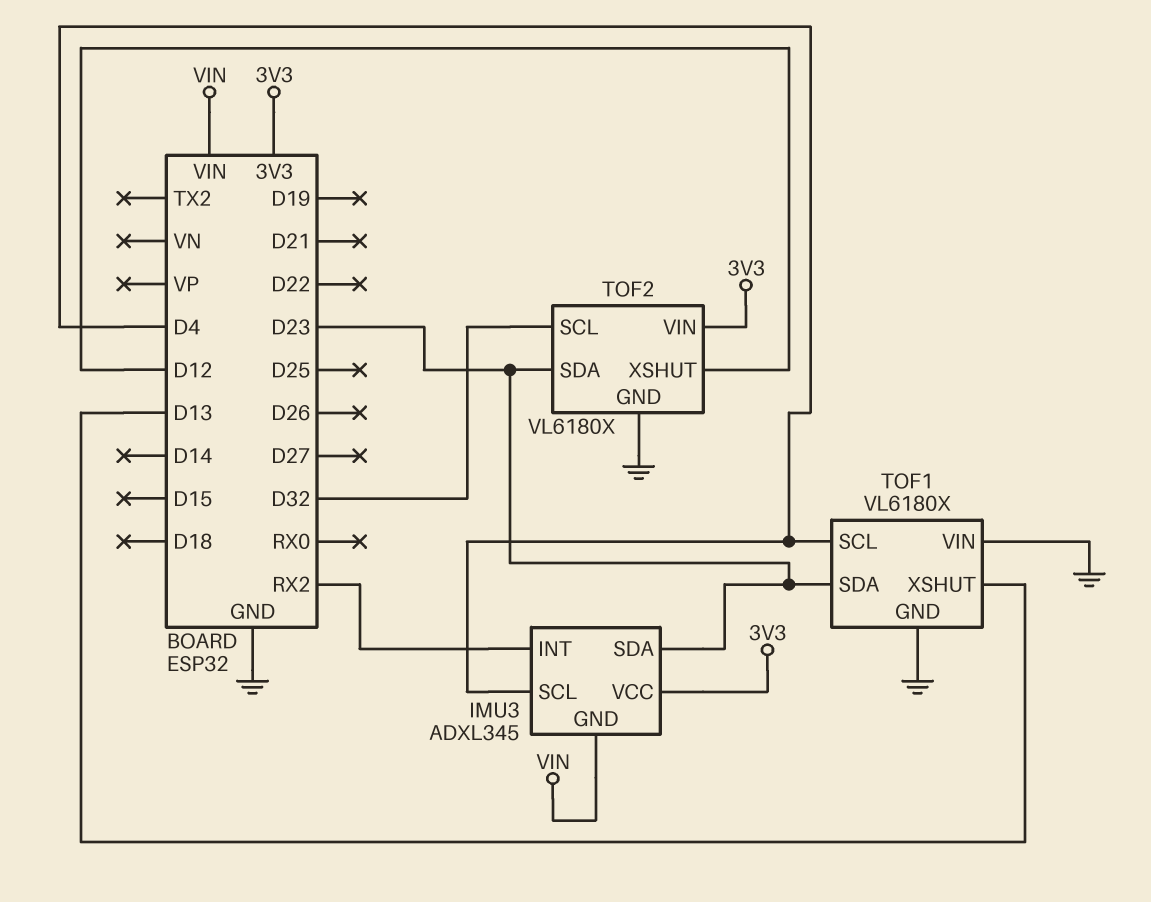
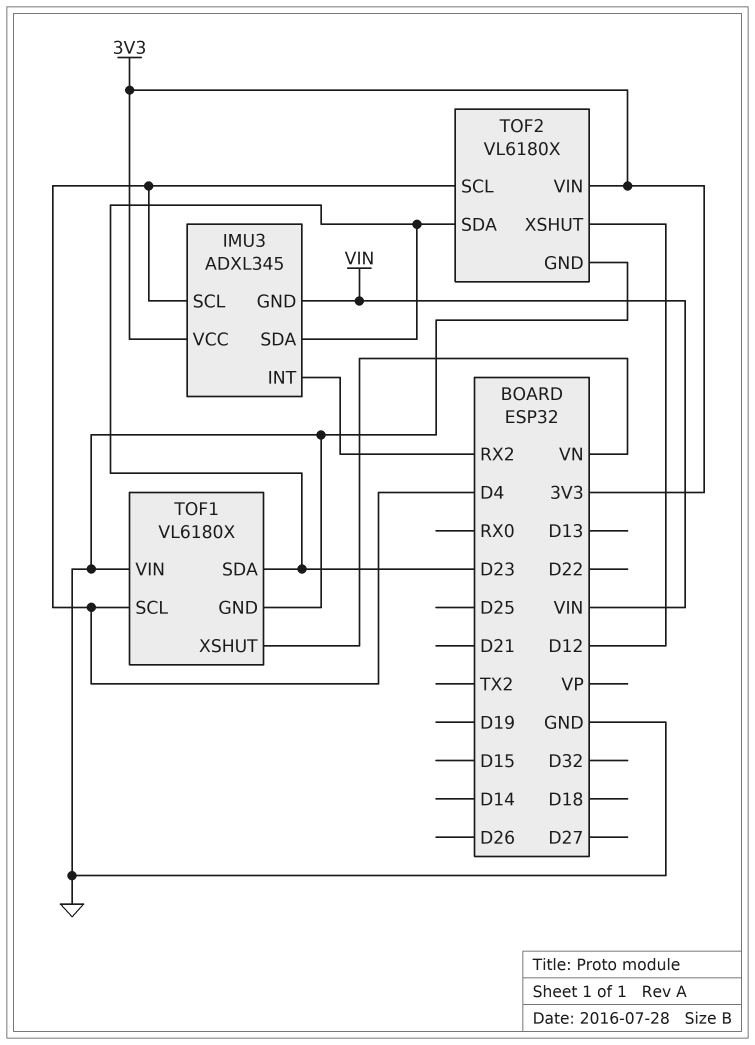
TOF1 pin XSHUT: D13 -> VN
TOF2 pin SCL: D32 -> D4

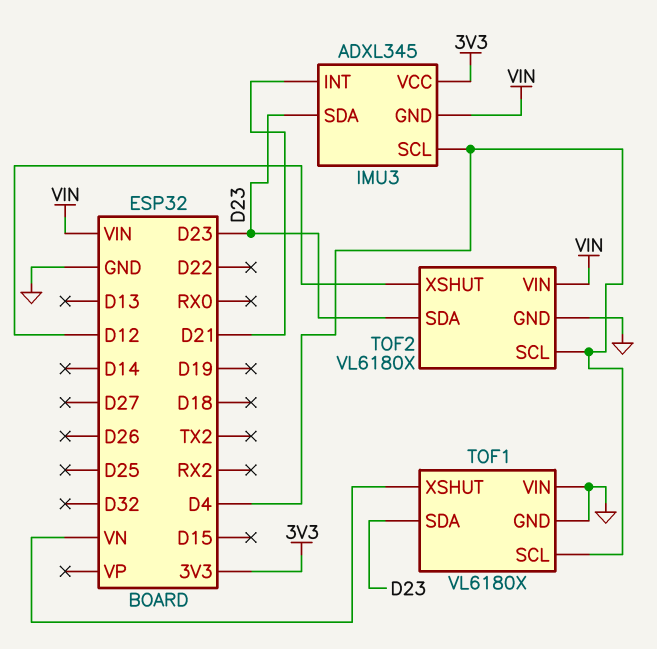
IMU3 pin INT: RX2 -> D21
TOF2 pin VIN: 3V3 -> VIN

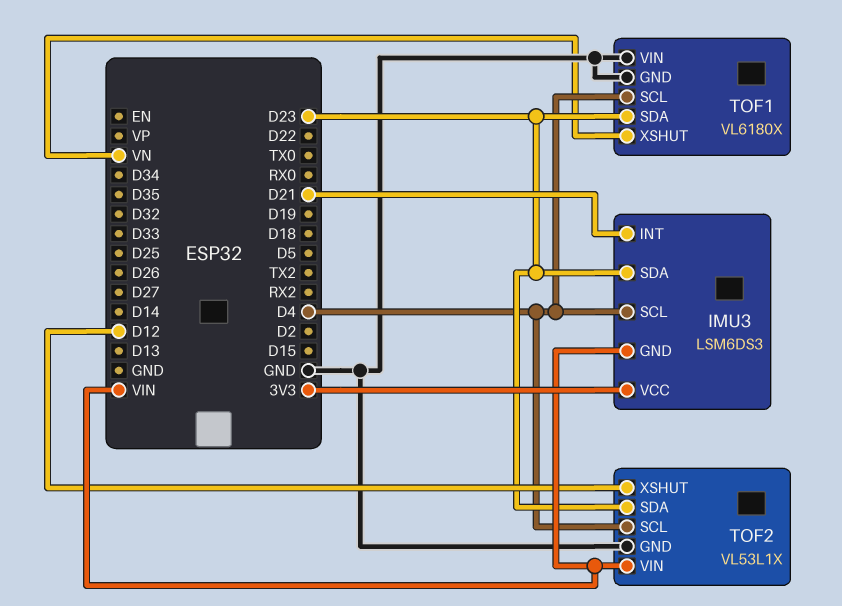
IMU3: ADXL345 -> LSM6DS3
TOF2: VL6180X -> VL53L1X

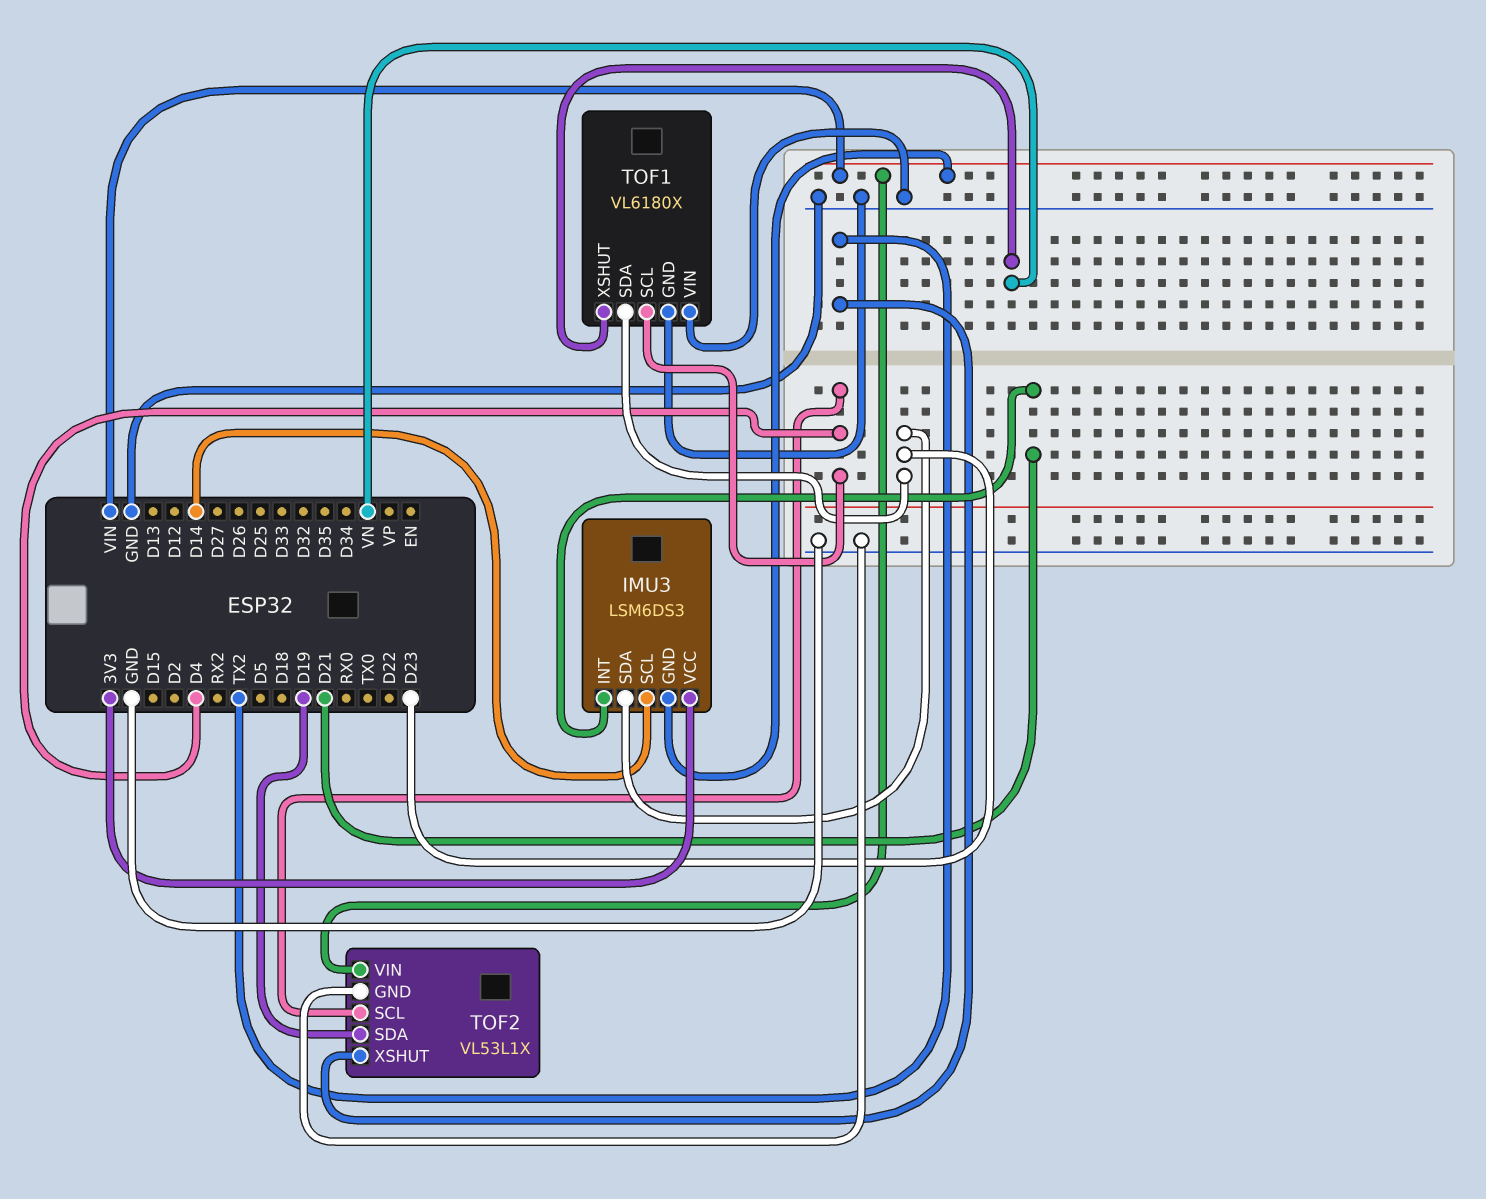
IMU3 pin SCL: D4 -> D14
TOF2 pin SDA: D23 -> D19
TOF2 pin XSHUT: D12 -> TX2

